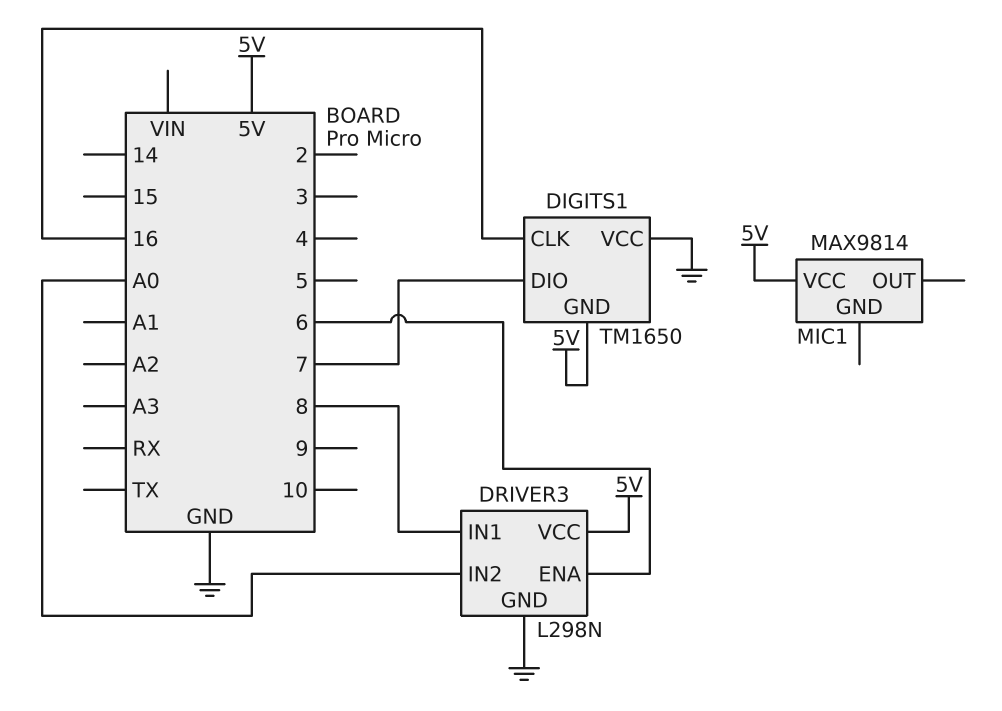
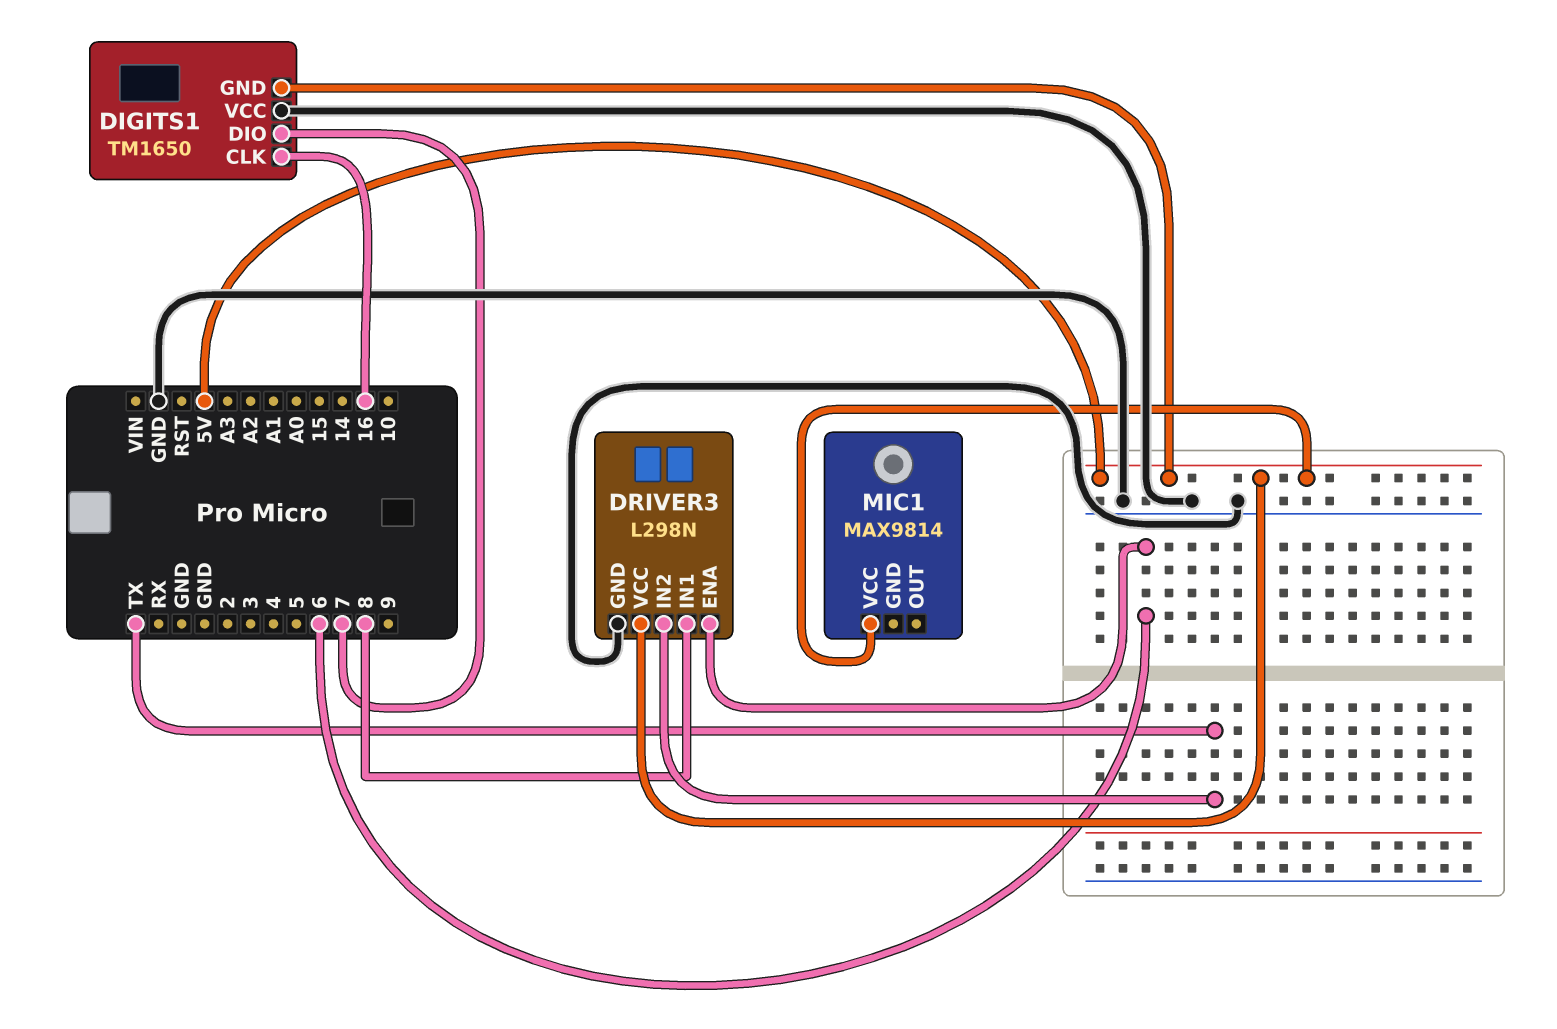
DRIVER3 pin IN2: A0 -> TX

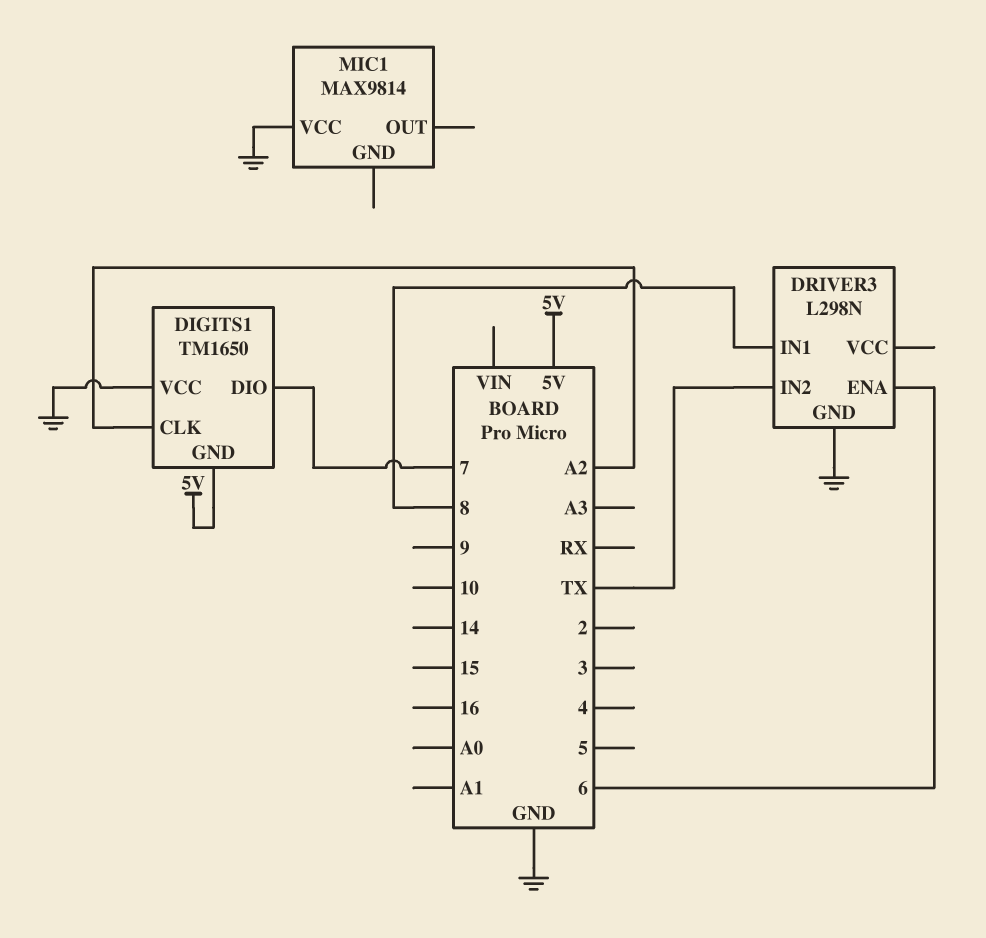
DIGITS1 pin CLK: 16 -> A2
DRIVER3 pin VCC: 5V -> none
MIC1 pin VCC: 5V -> GND

